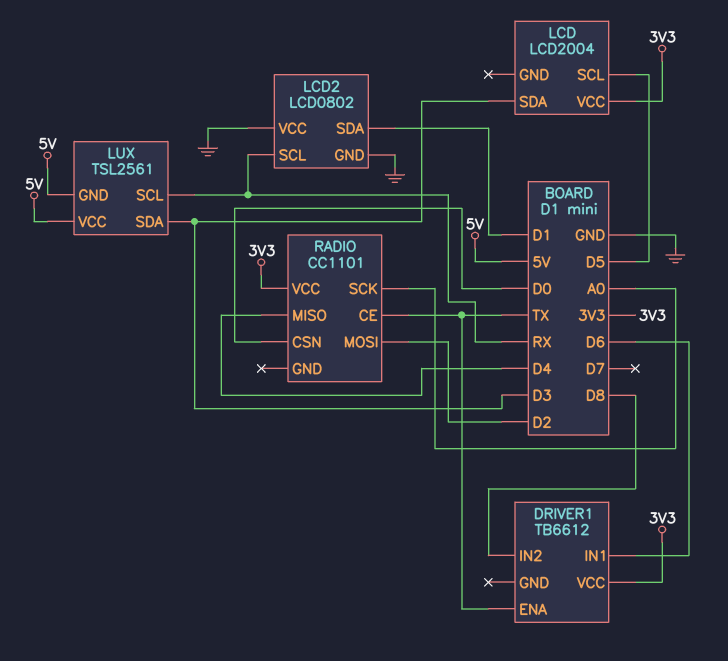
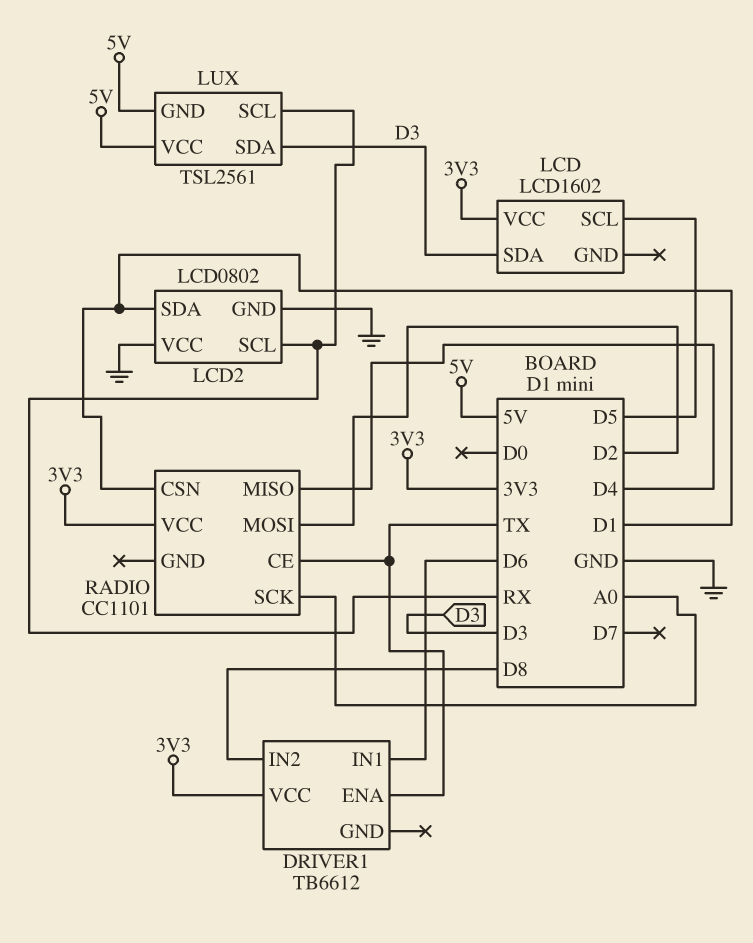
LCD: LCD2004 -> LCD1602
RADIO pin CSN: D0 -> D1

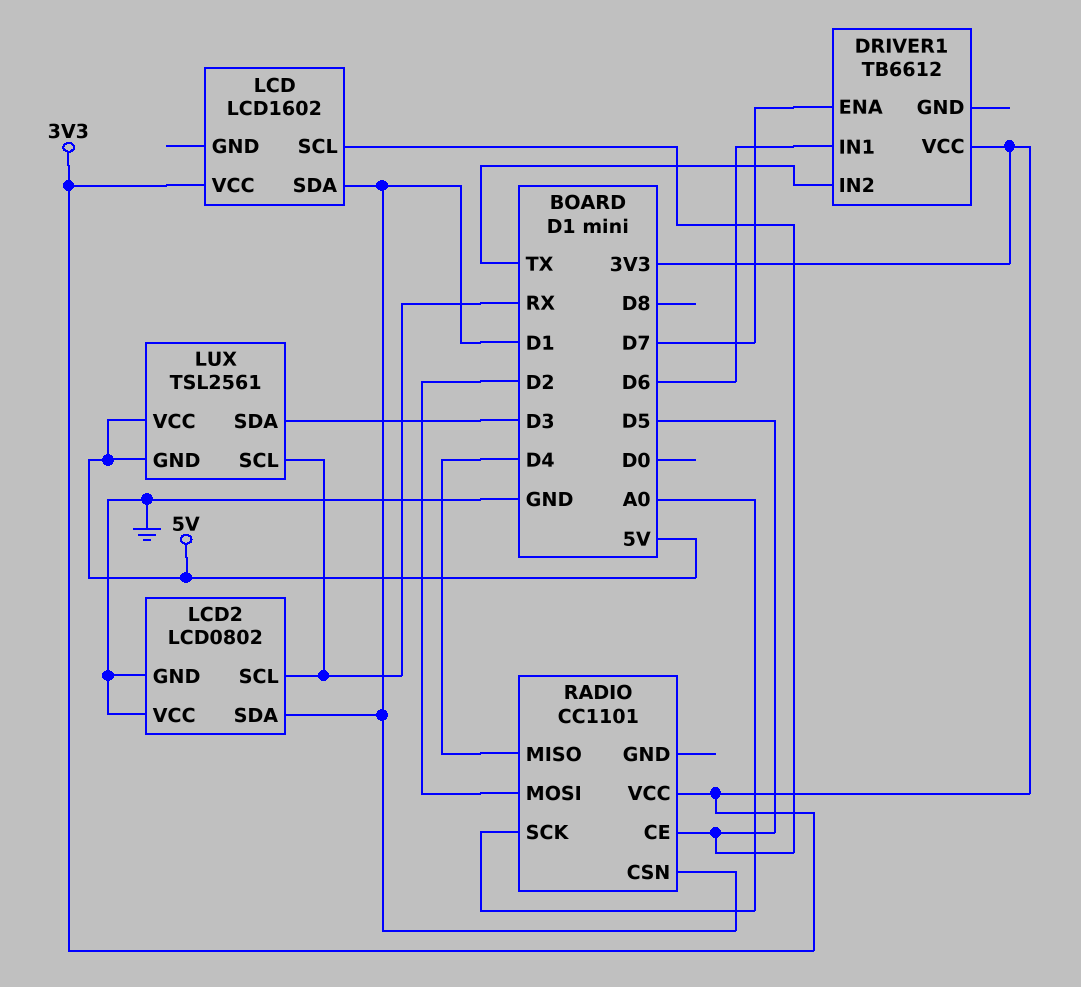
DRIVER1 pin ENA: TX -> D7
DRIVER1 pin IN2: D8 -> TX
LCD pin SDA: D3 -> D1
RADIO pin CE: TX -> D5

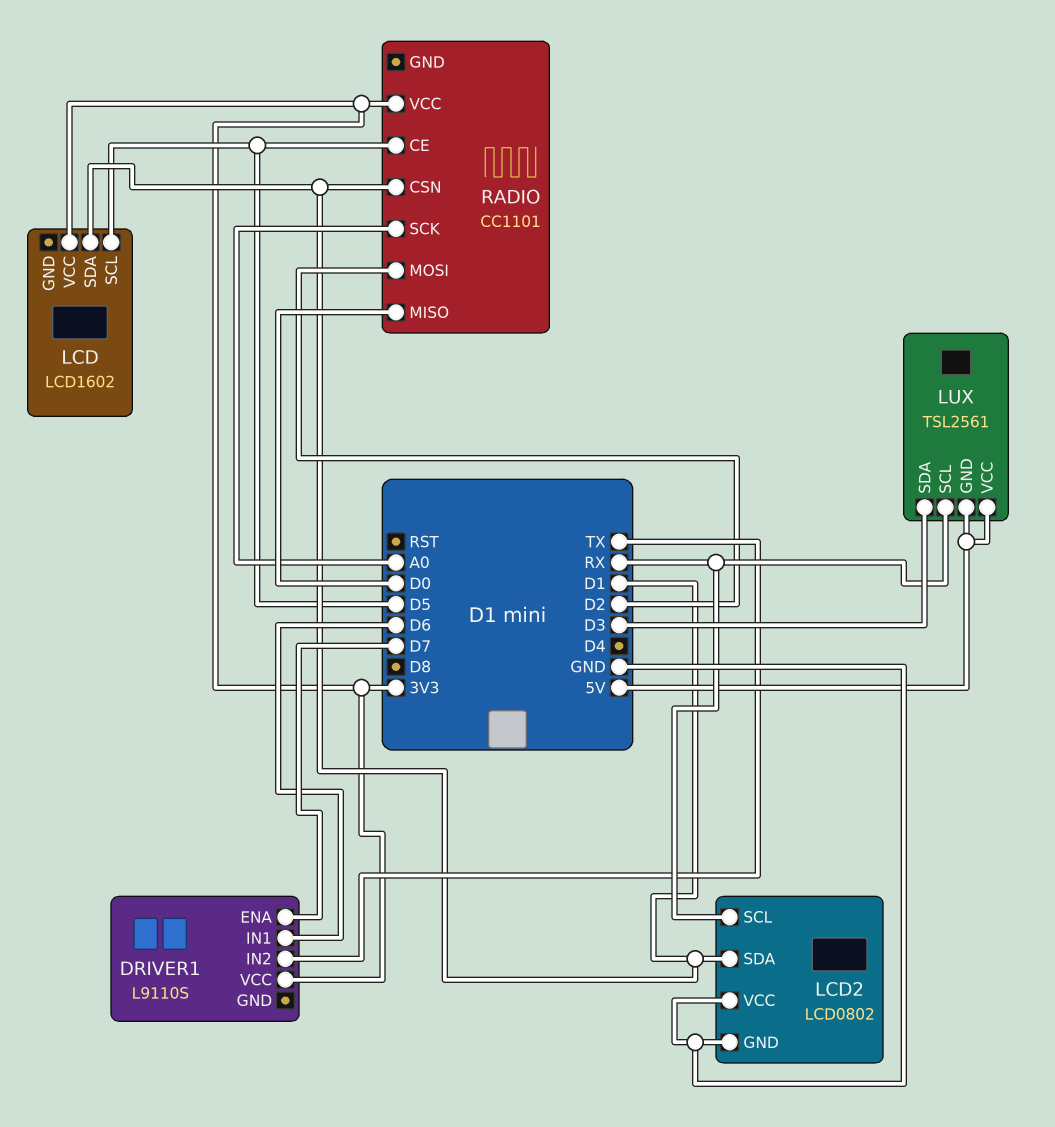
DRIVER1: TB6612 -> L9110S
RADIO pin MISO: D4 -> D0

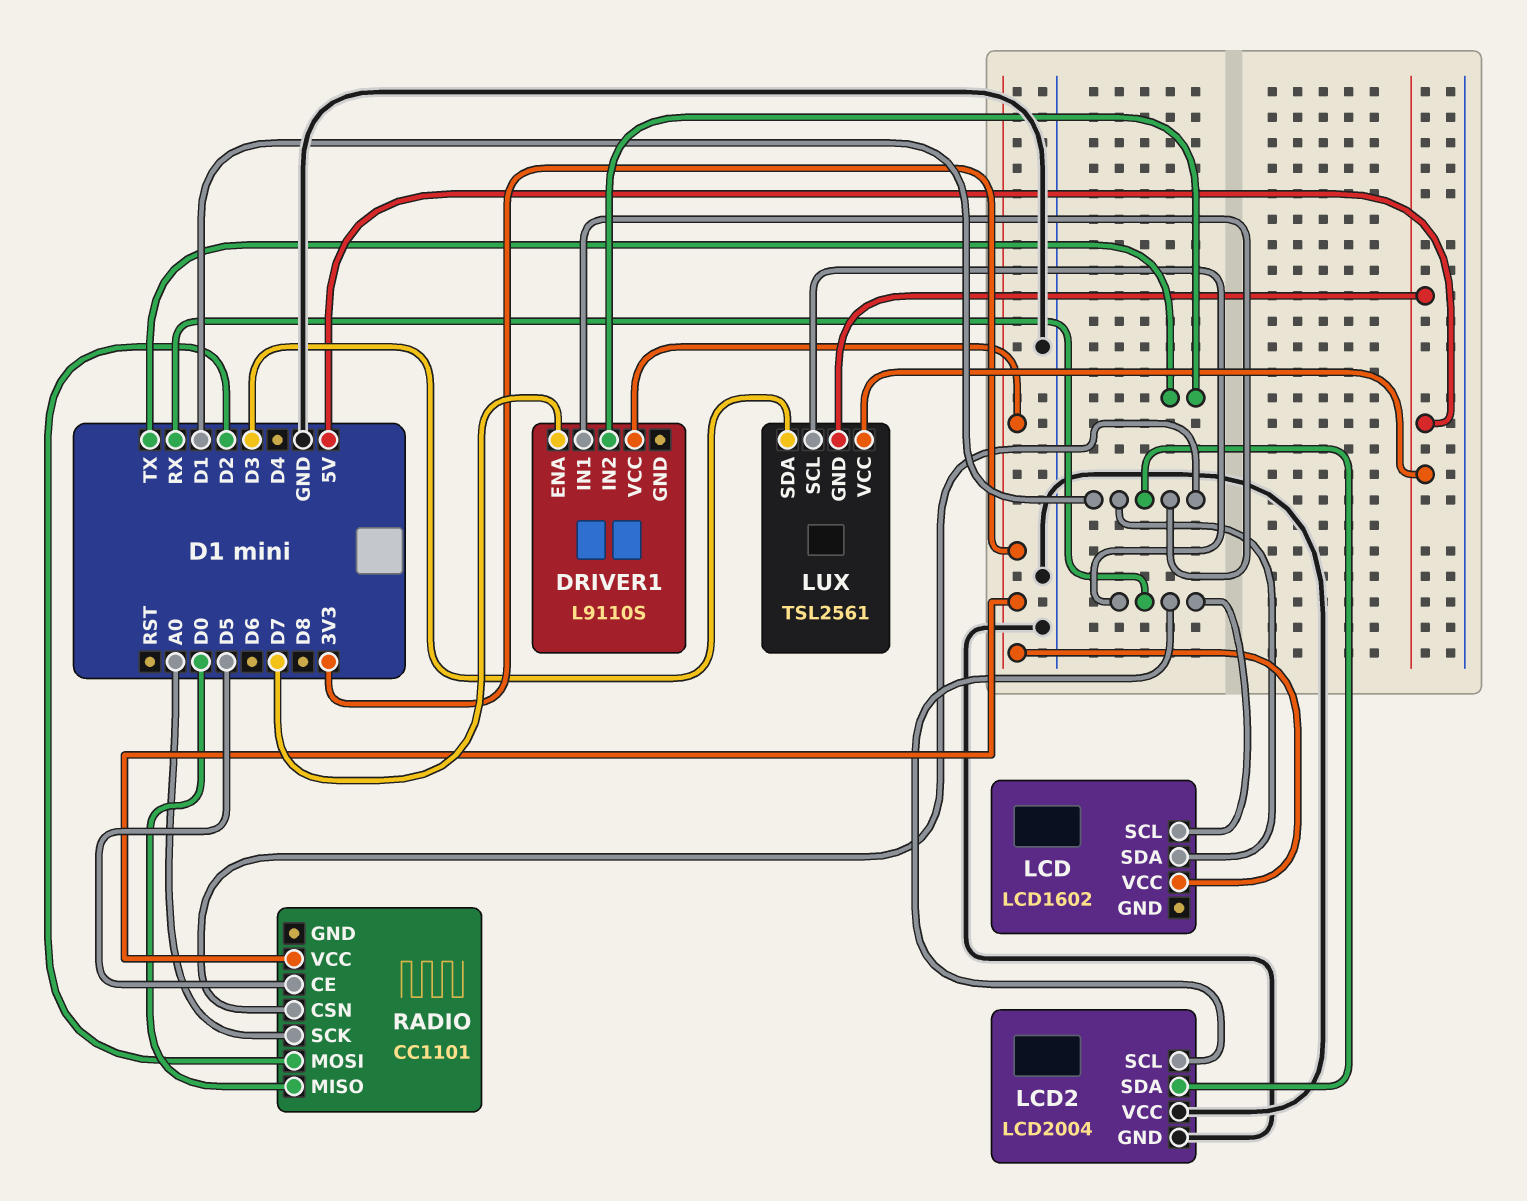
DRIVER1 pin IN1: D6 -> D1
LCD pin SCL: D5 -> RX
LCD2: LCD0802 -> LCD2004

